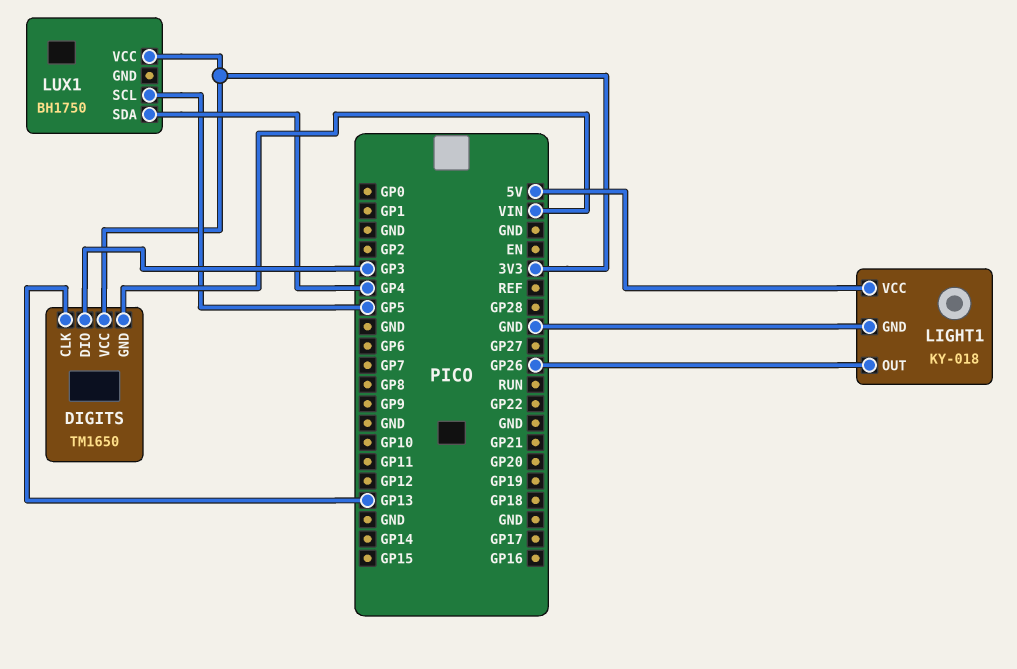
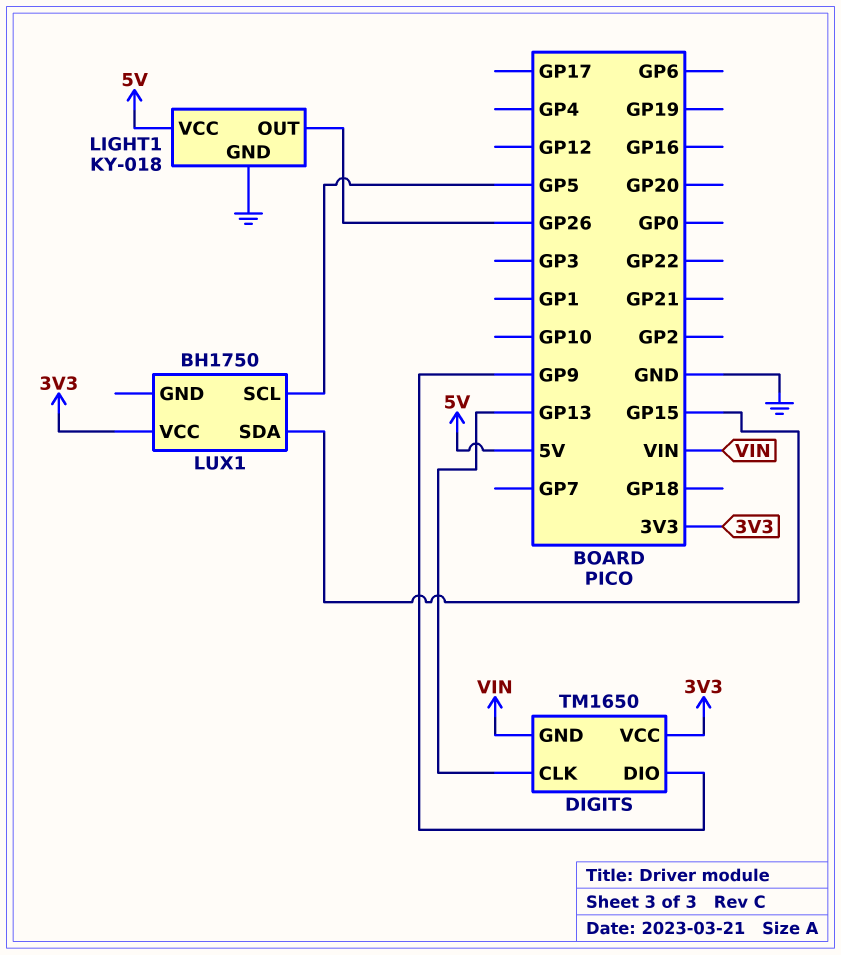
DIGITS pin DIO: GP3 -> GP9
LUX1 pin SDA: GP4 -> GP15

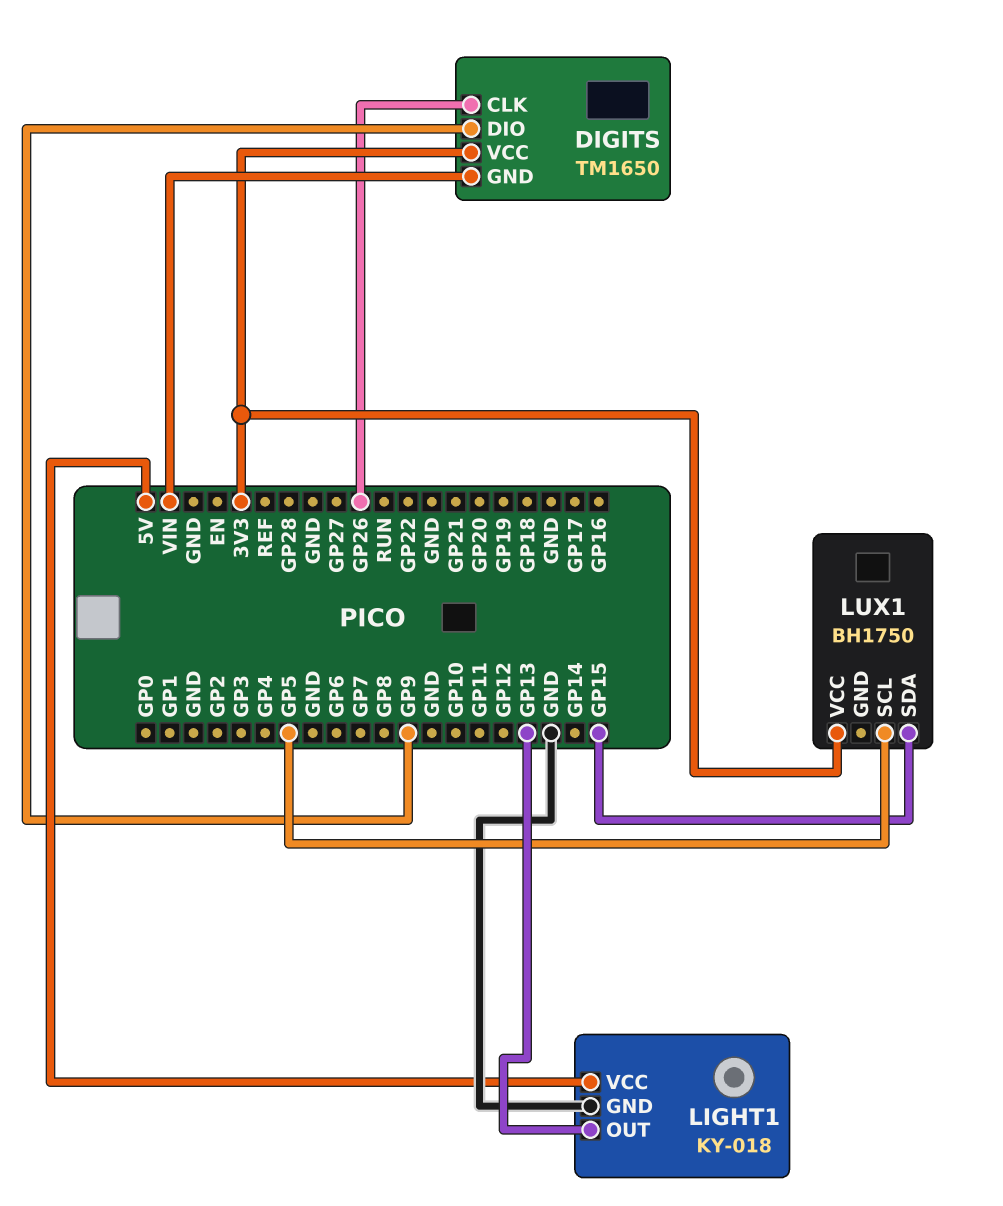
DIGITS pin CLK: GP13 -> GP26
LIGHT1 pin OUT: GP26 -> GP13

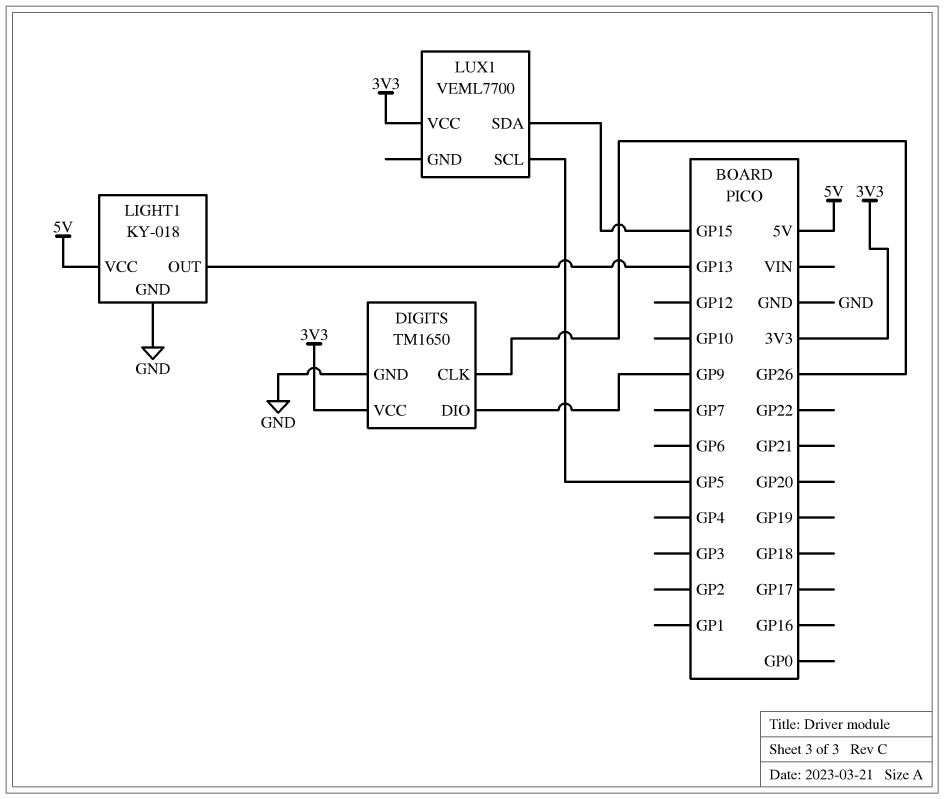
DIGITS pin GND: VIN -> GND
LUX1: BH1750 -> VEML7700

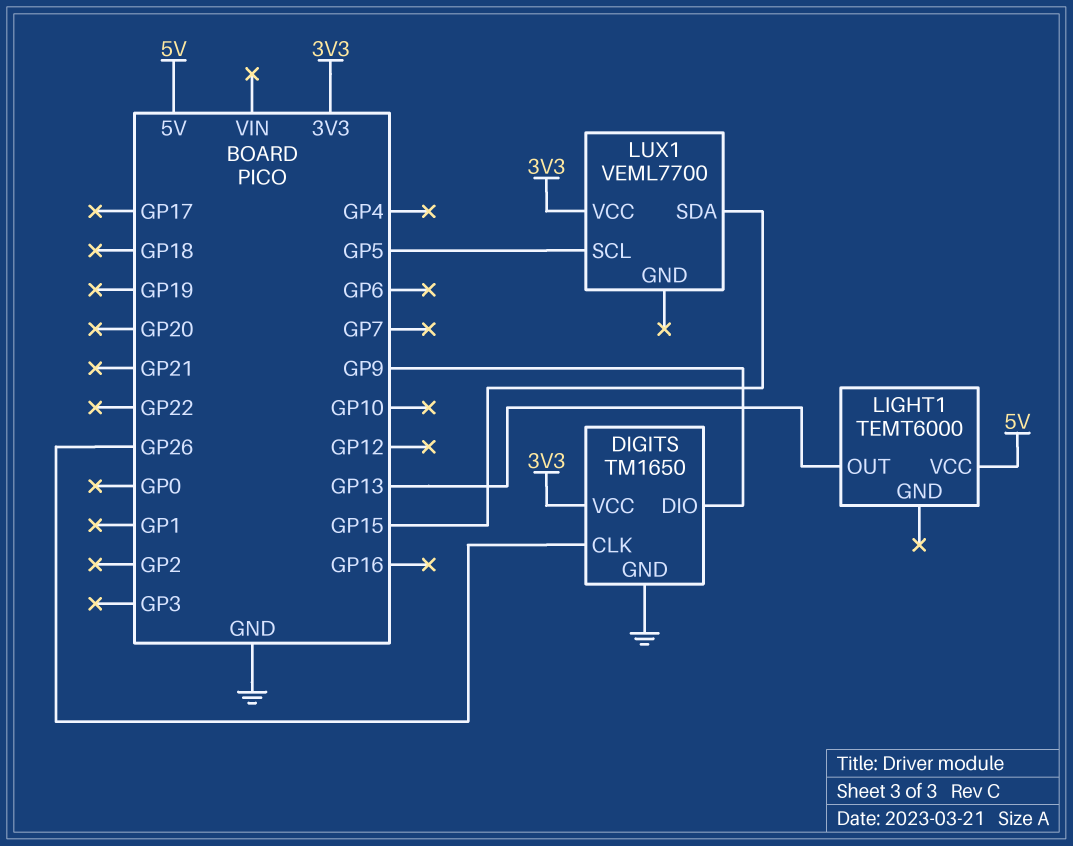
LIGHT1: KY-018 -> TEMT6000
LIGHT1 pin GND: GND -> none

